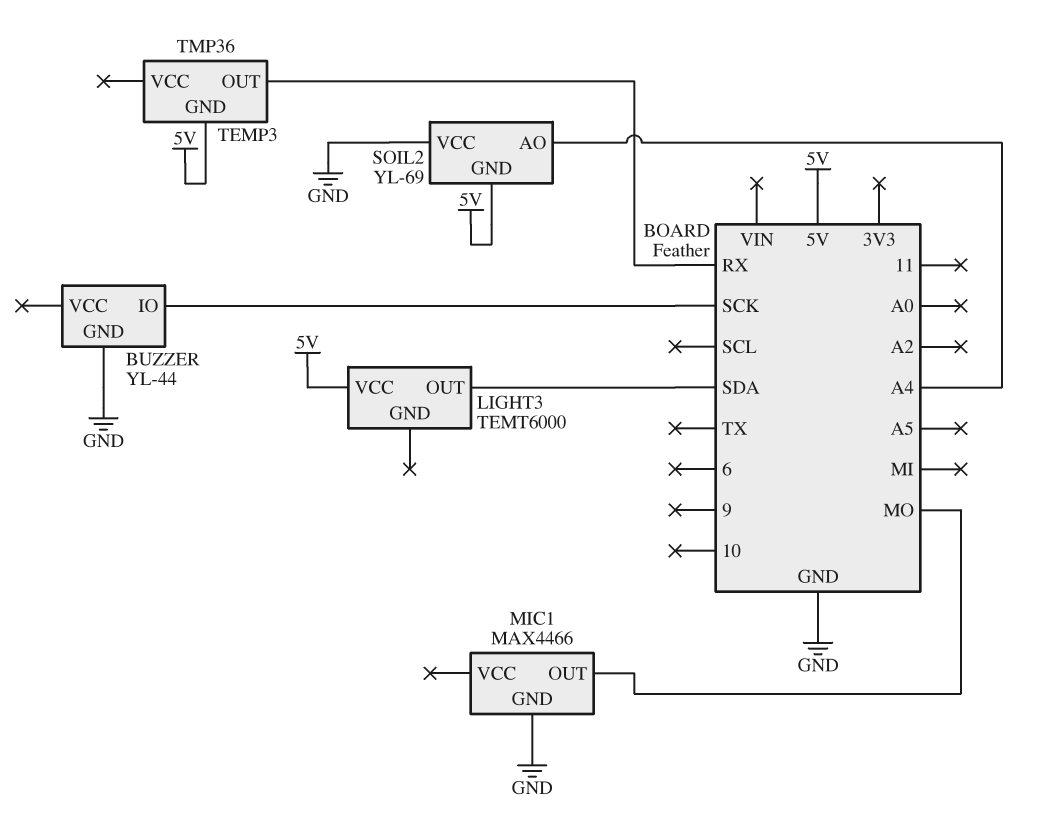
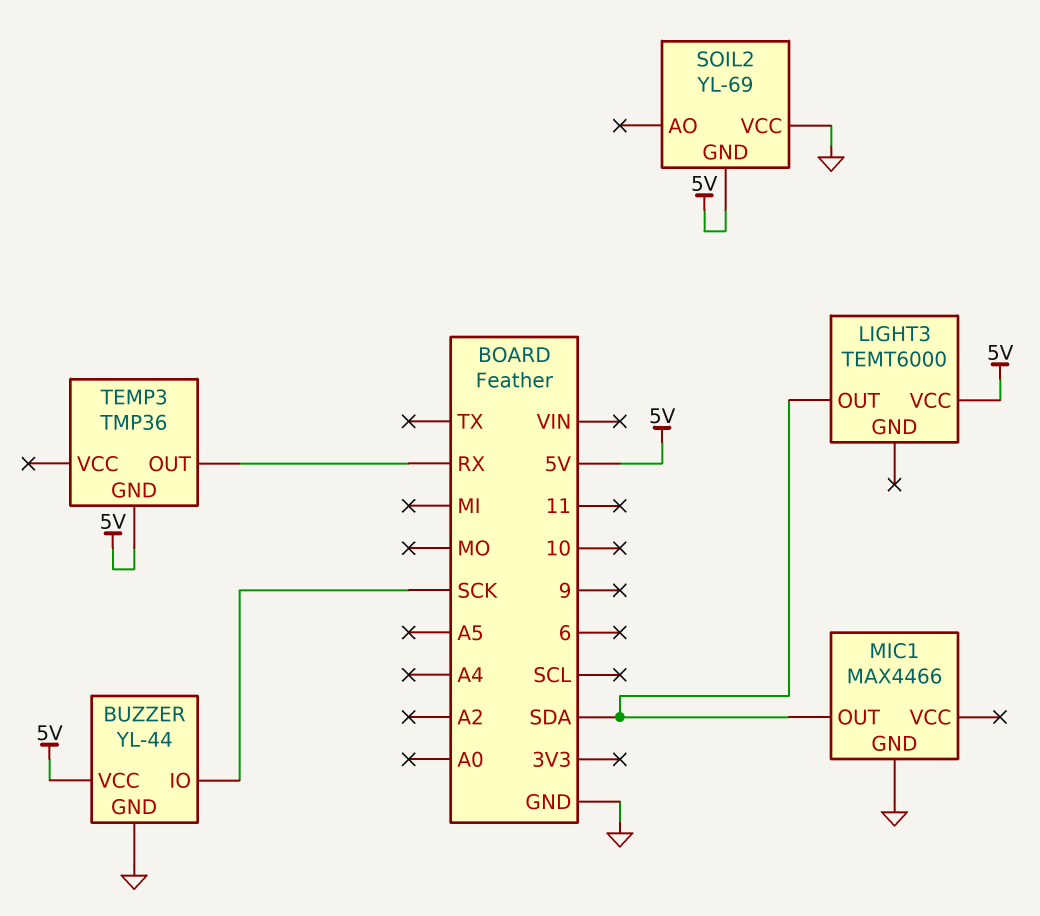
BUZZER pin VCC: none -> 5V
MIC1 pin OUT: MO -> SDA
SOIL2 pin AO: A4 -> none

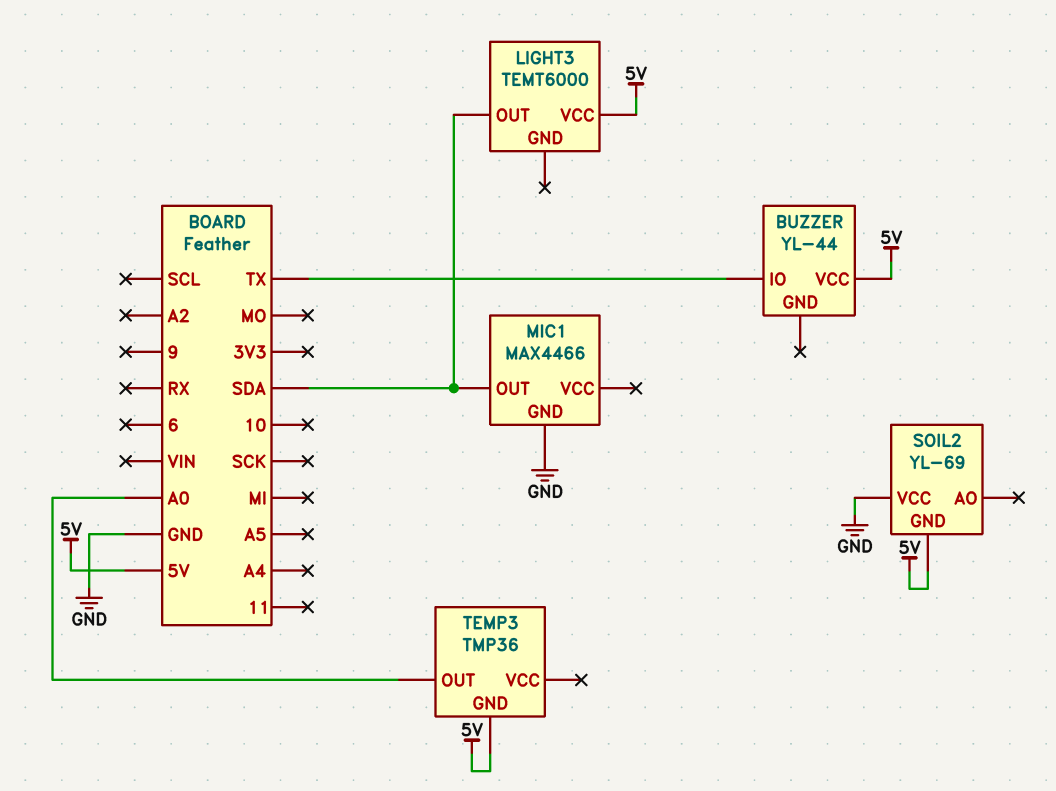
BUZZER pin GND: GND -> none
BUZZER pin IO: SCK -> TX
TEMP3 pin OUT: RX -> A0

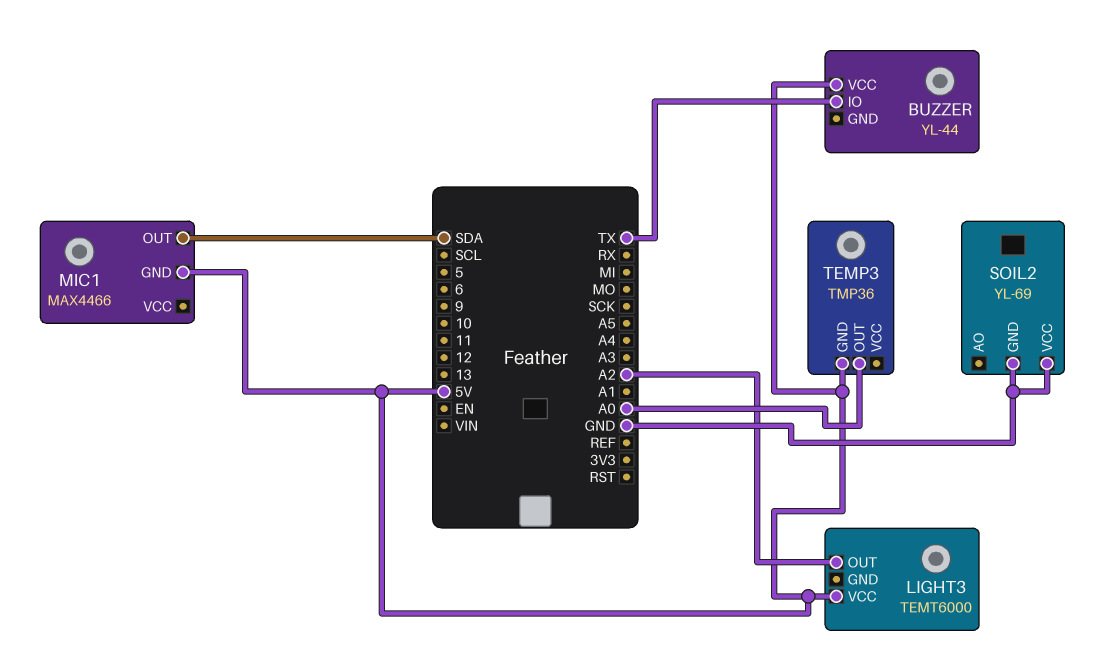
LIGHT3 pin OUT: SDA -> A2
MIC1 pin GND: GND -> 5V
SOIL2 pin GND: 5V -> GND

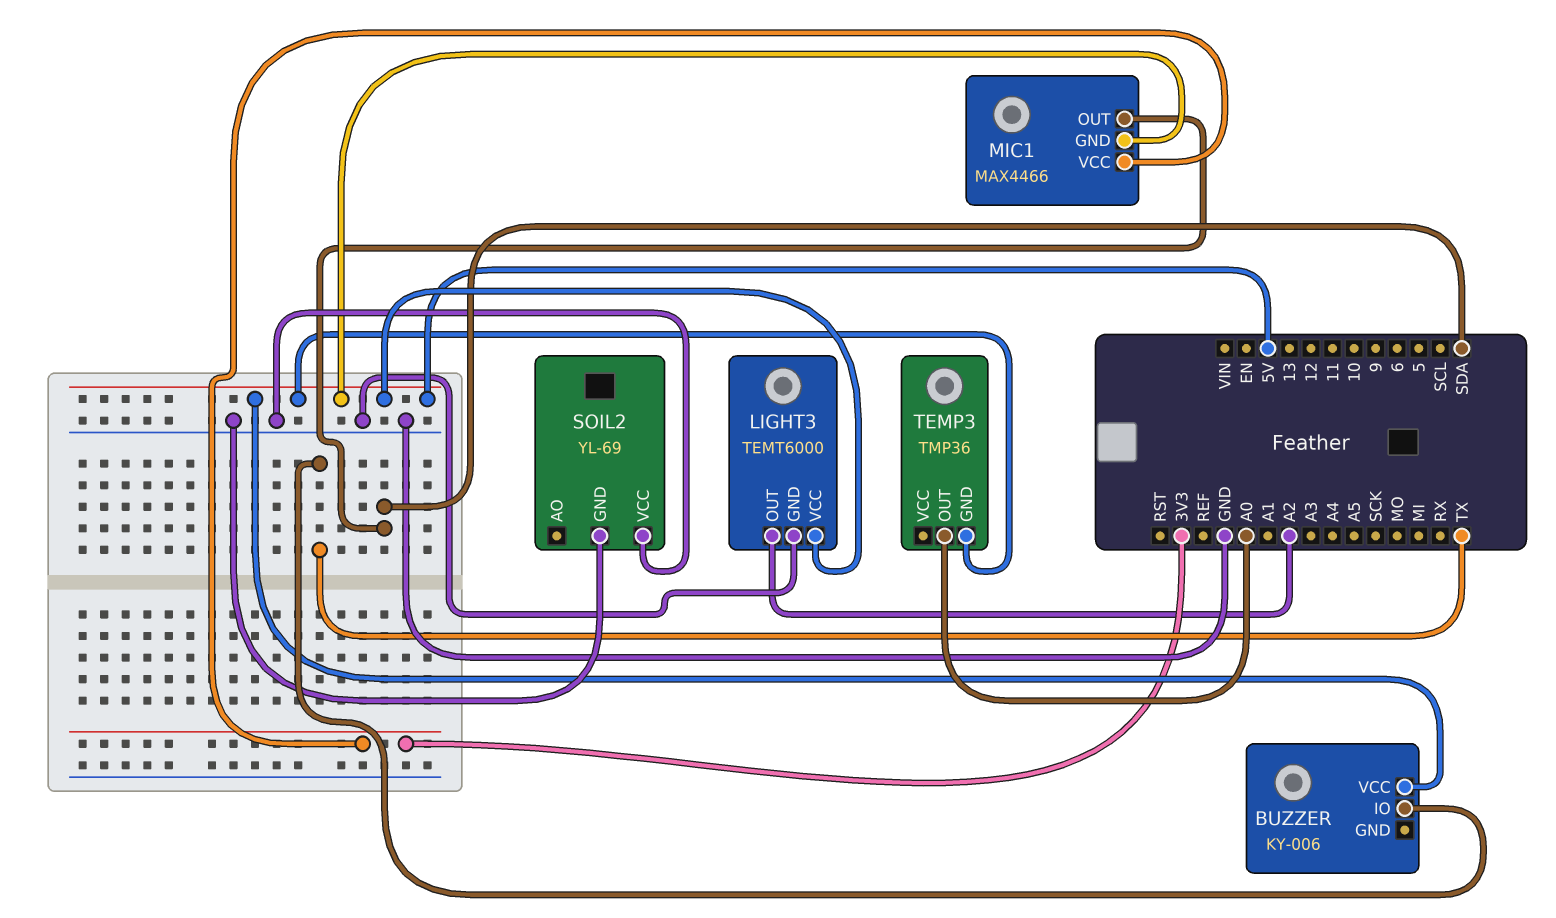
BUZZER: YL-44 -> KY-006
LIGHT3 pin GND: none -> GND
MIC1 pin VCC: none -> 3V3

